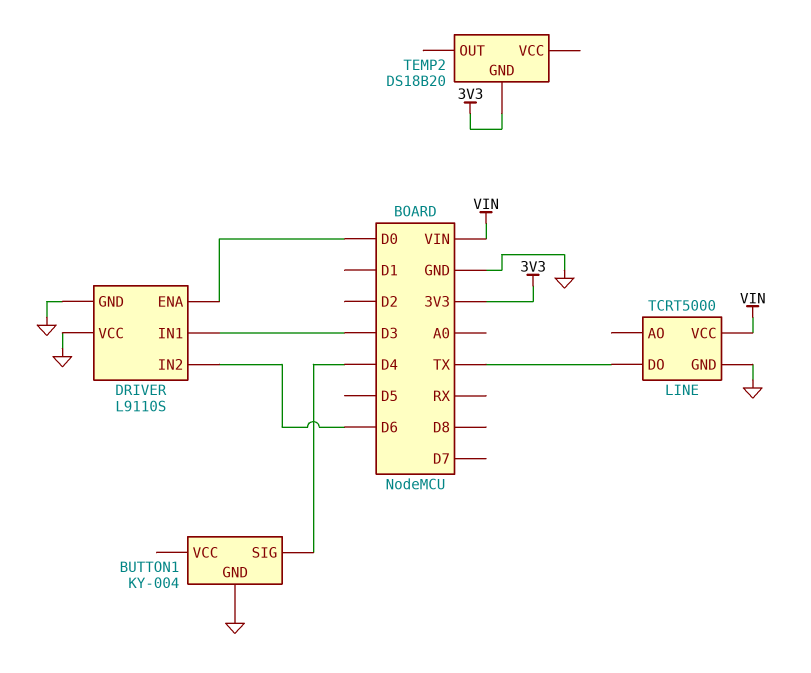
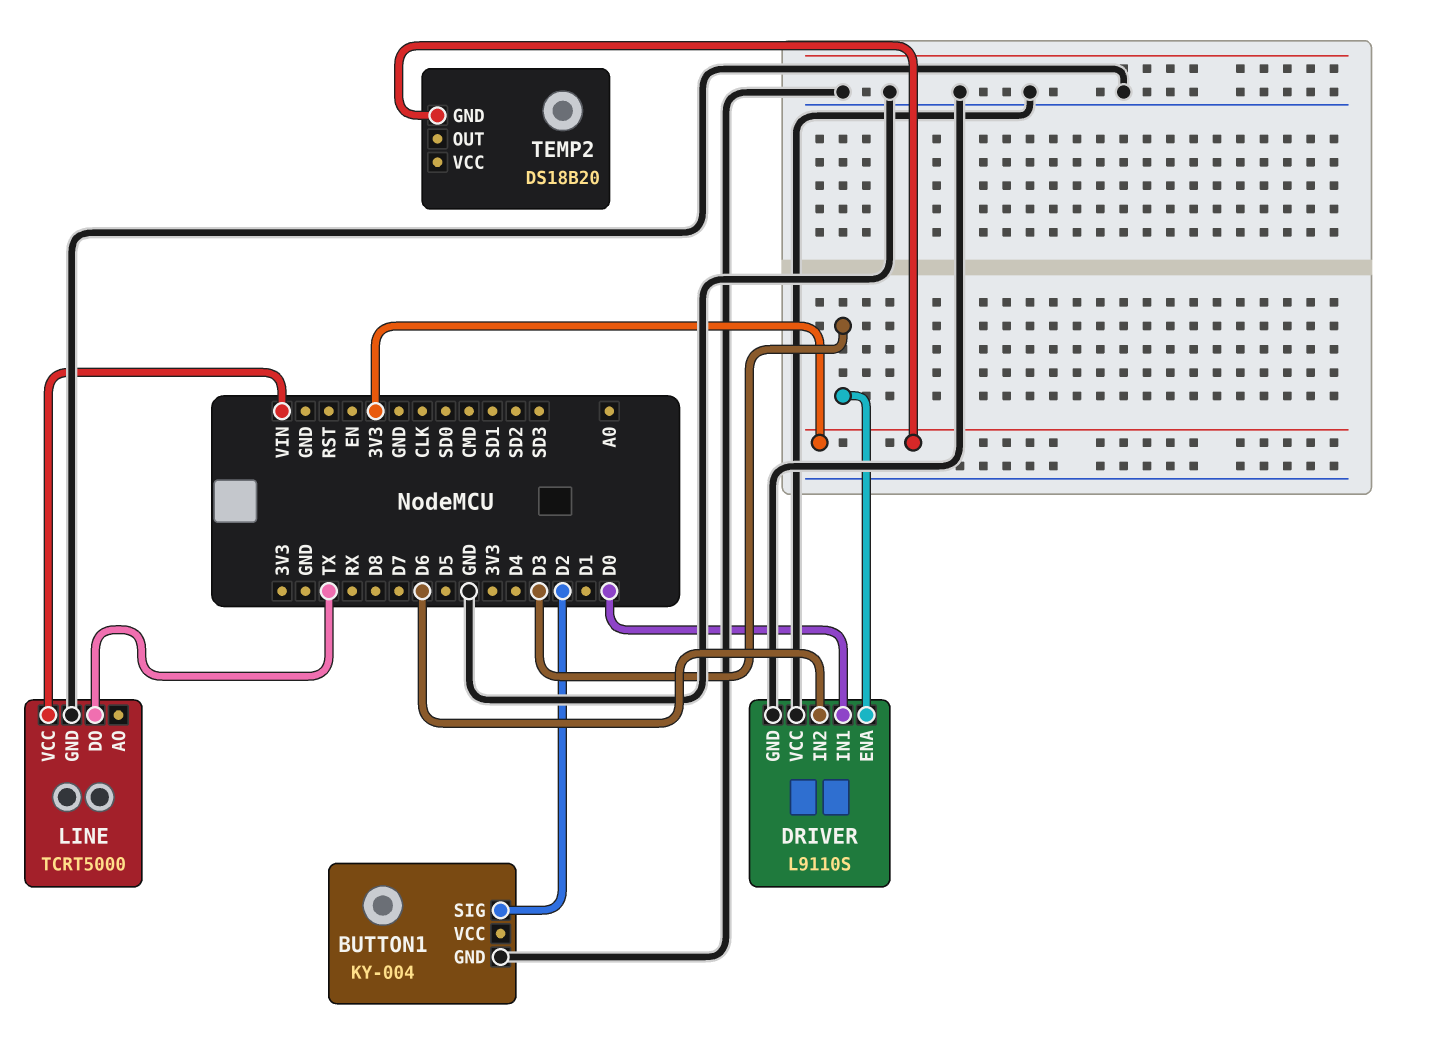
BUTTON1 pin SIG: D4 -> D2
DRIVER pin ENA: D0 -> D3
DRIVER pin IN1: D3 -> D0

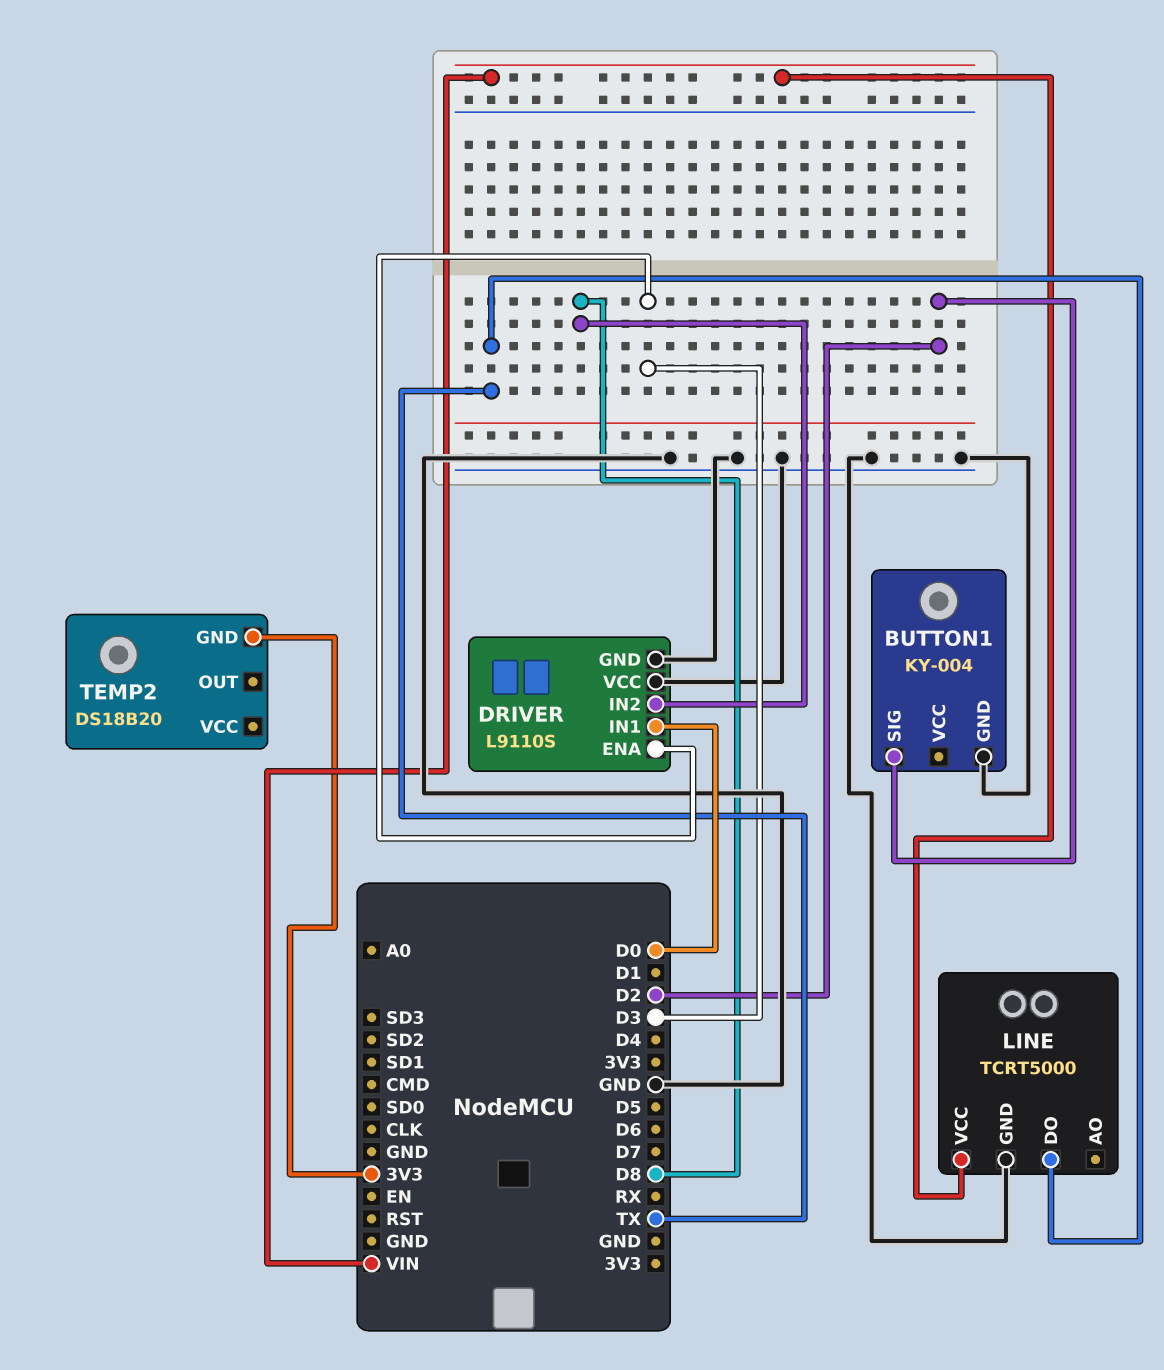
DRIVER pin IN2: D6 -> D8

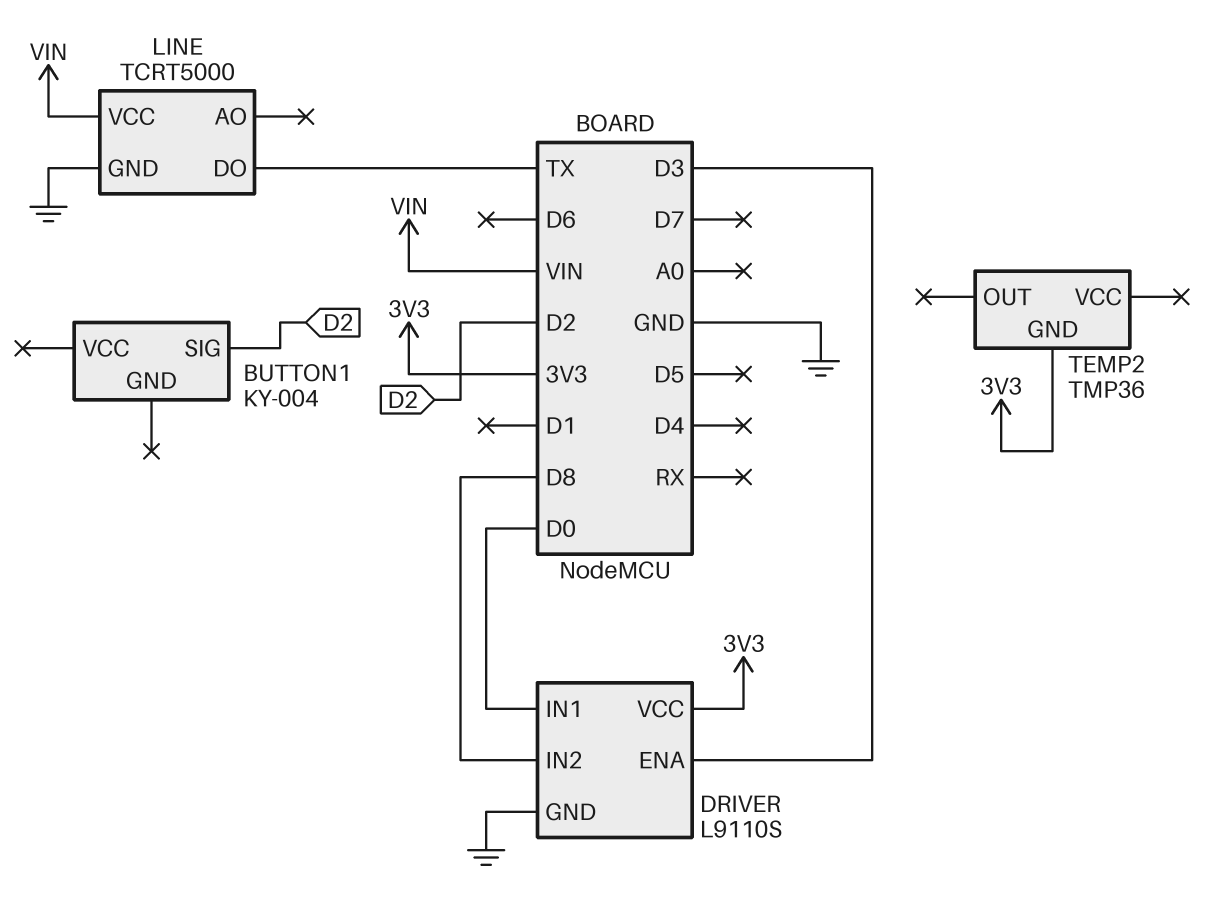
BUTTON1 pin GND: GND -> none
DRIVER pin VCC: GND -> 3V3
TEMP2: DS18B20 -> TMP36

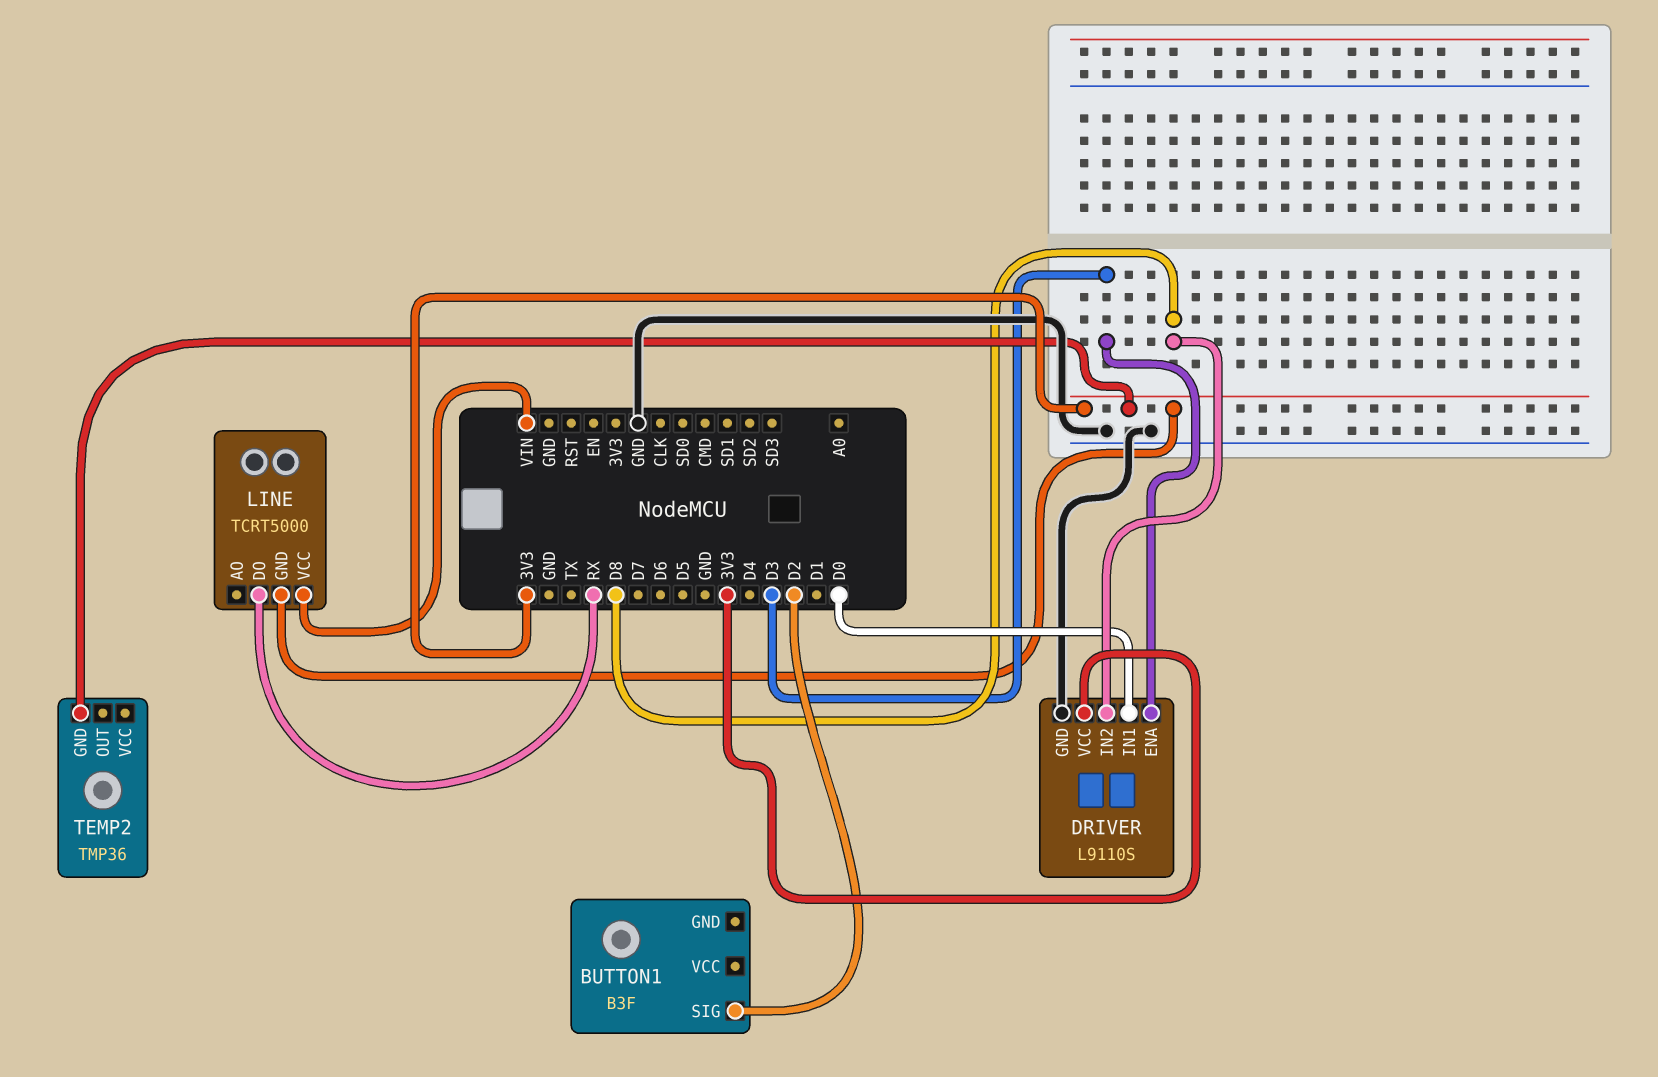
BUTTON1: KY-004 -> B3F
LINE pin DO: TX -> RX
LINE pin GND: GND -> 3V3

